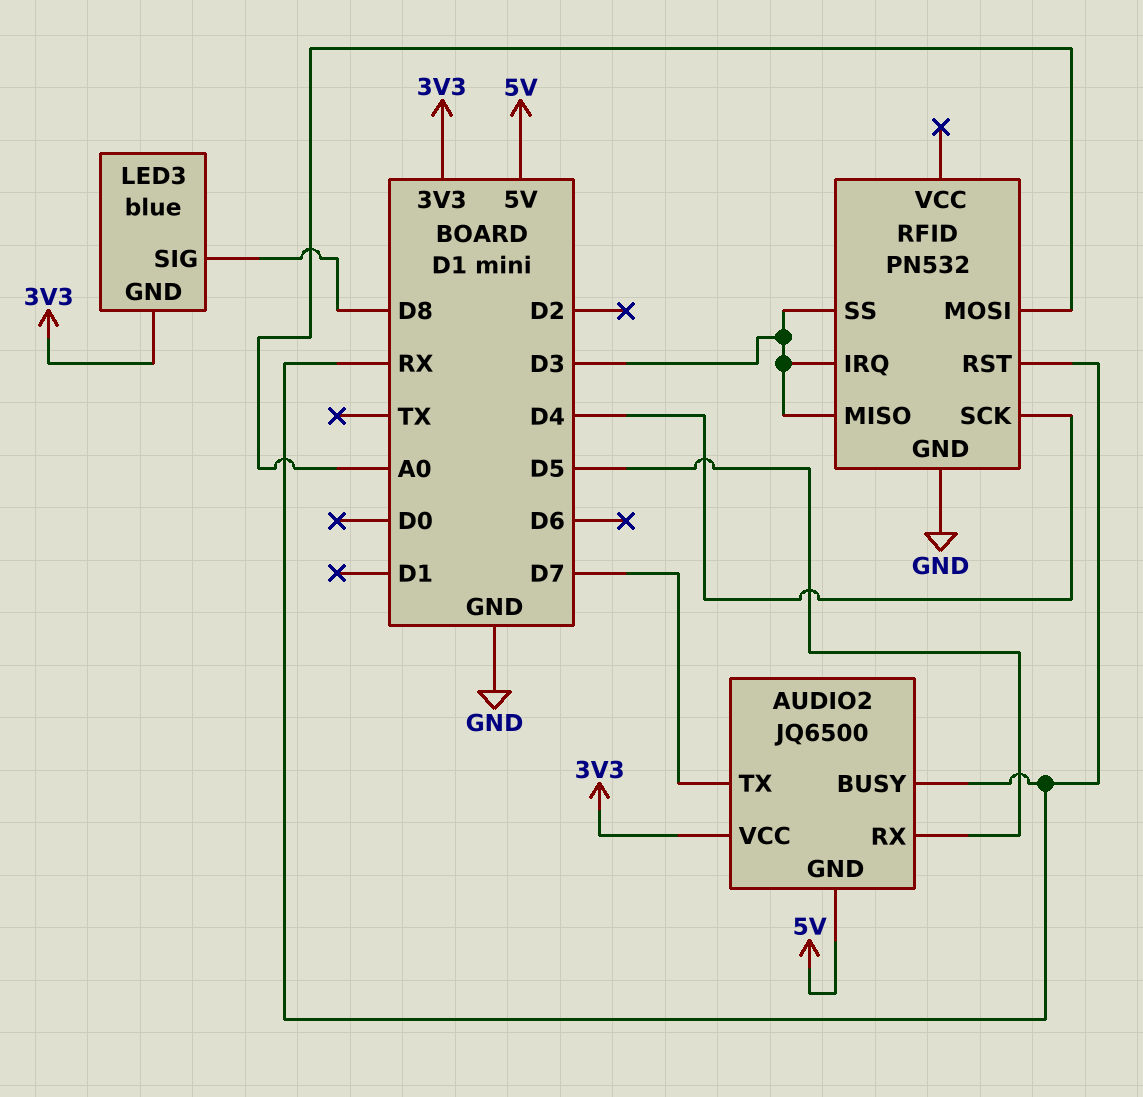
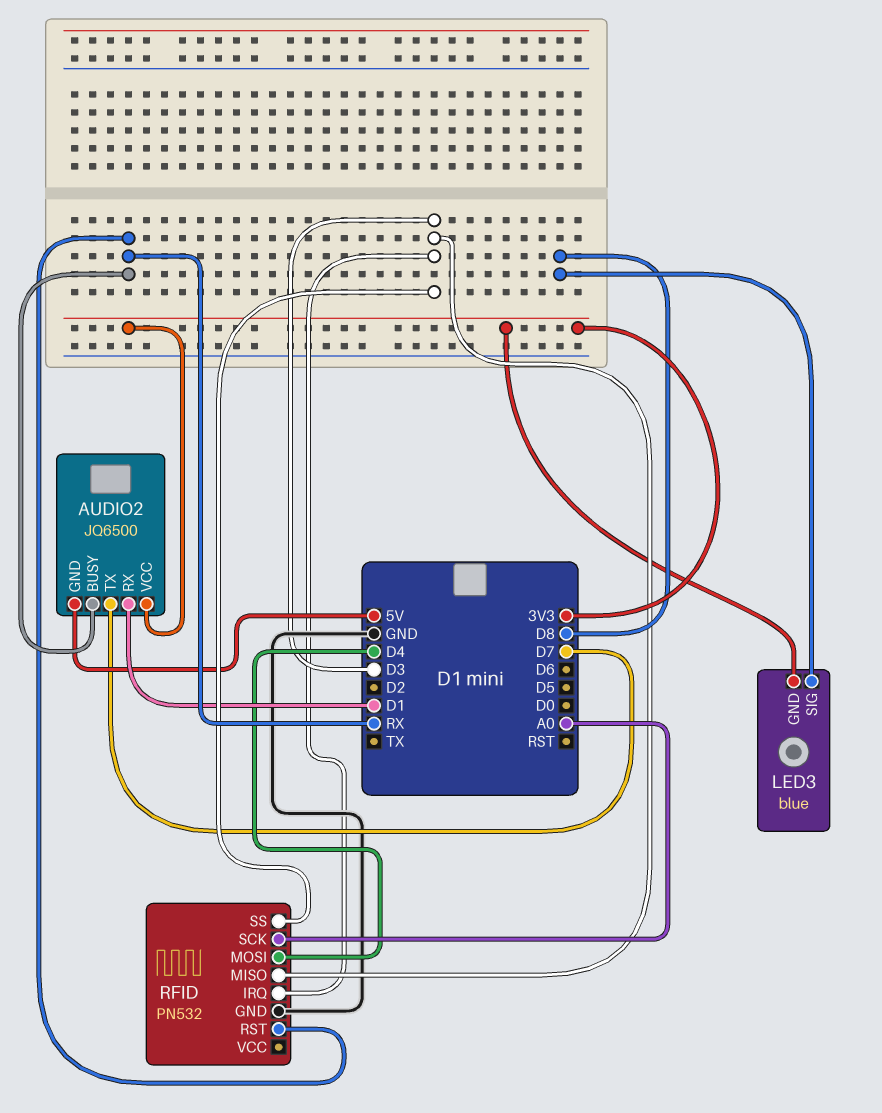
AUDIO2 pin RX: D5 -> D1
RFID pin MOSI: A0 -> D4
RFID pin SCK: D4 -> A0

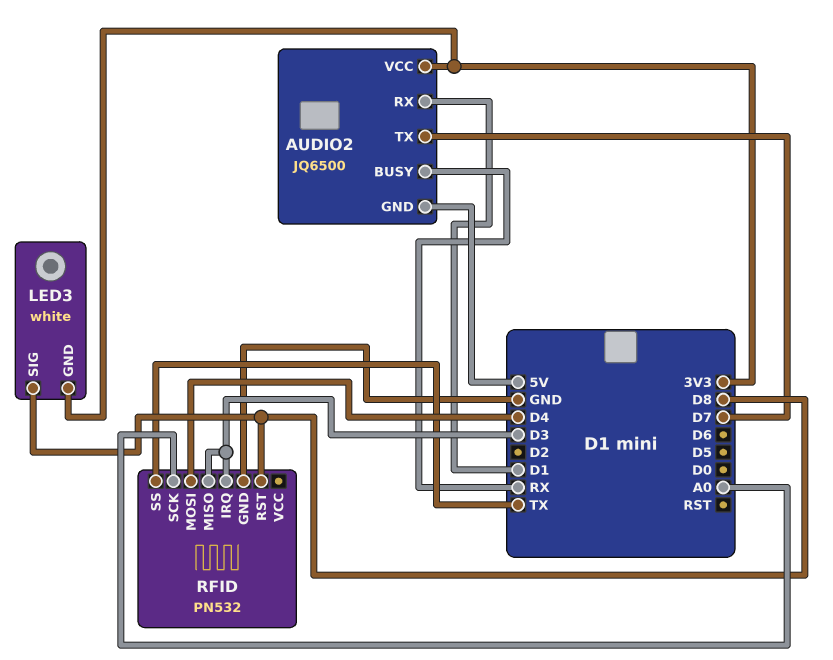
LED3: blue -> white
RFID pin RST: RX -> D8
RFID pin SS: D3 -> TX

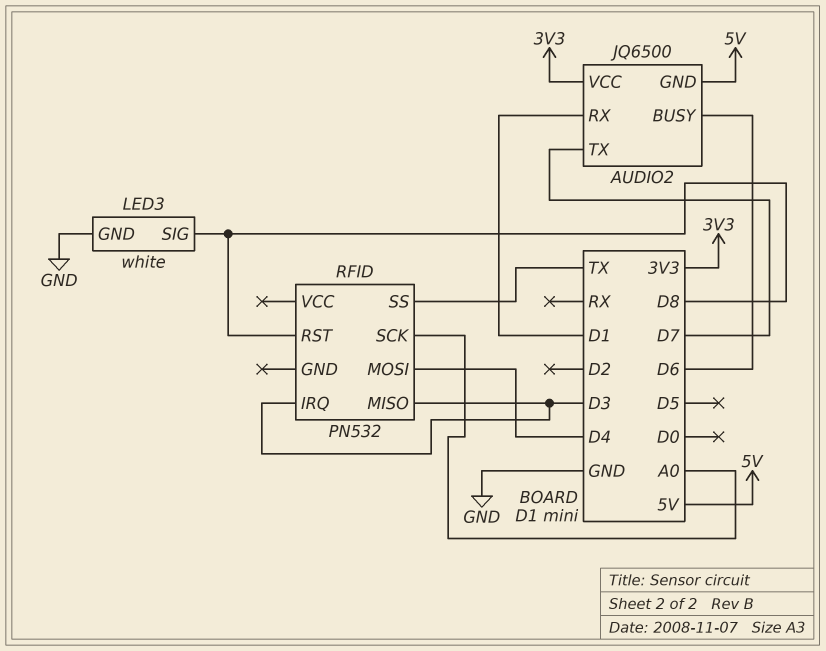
AUDIO2 pin BUSY: RX -> D6
LED3 pin GND: 3V3 -> GND
RFID pin GND: GND -> none

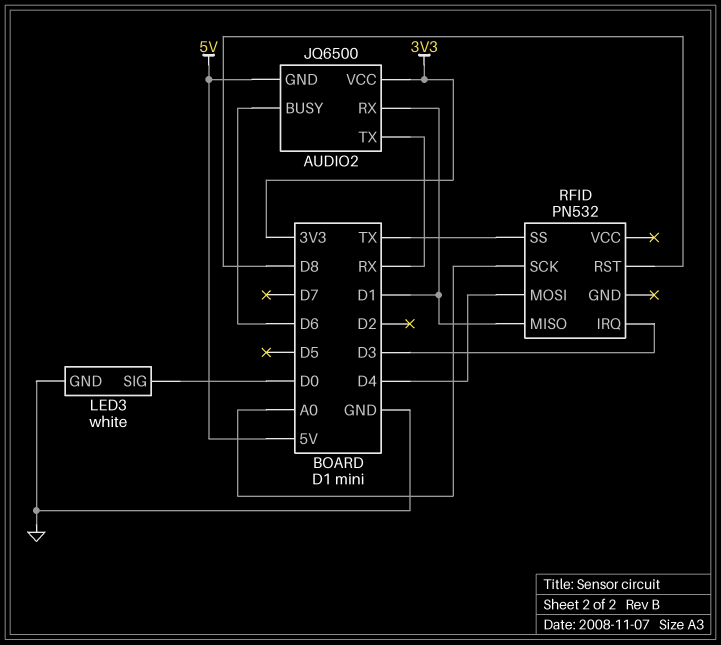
AUDIO2 pin TX: D7 -> RX
LED3 pin SIG: D8 -> D0
RFID pin MISO: D3 -> D1

